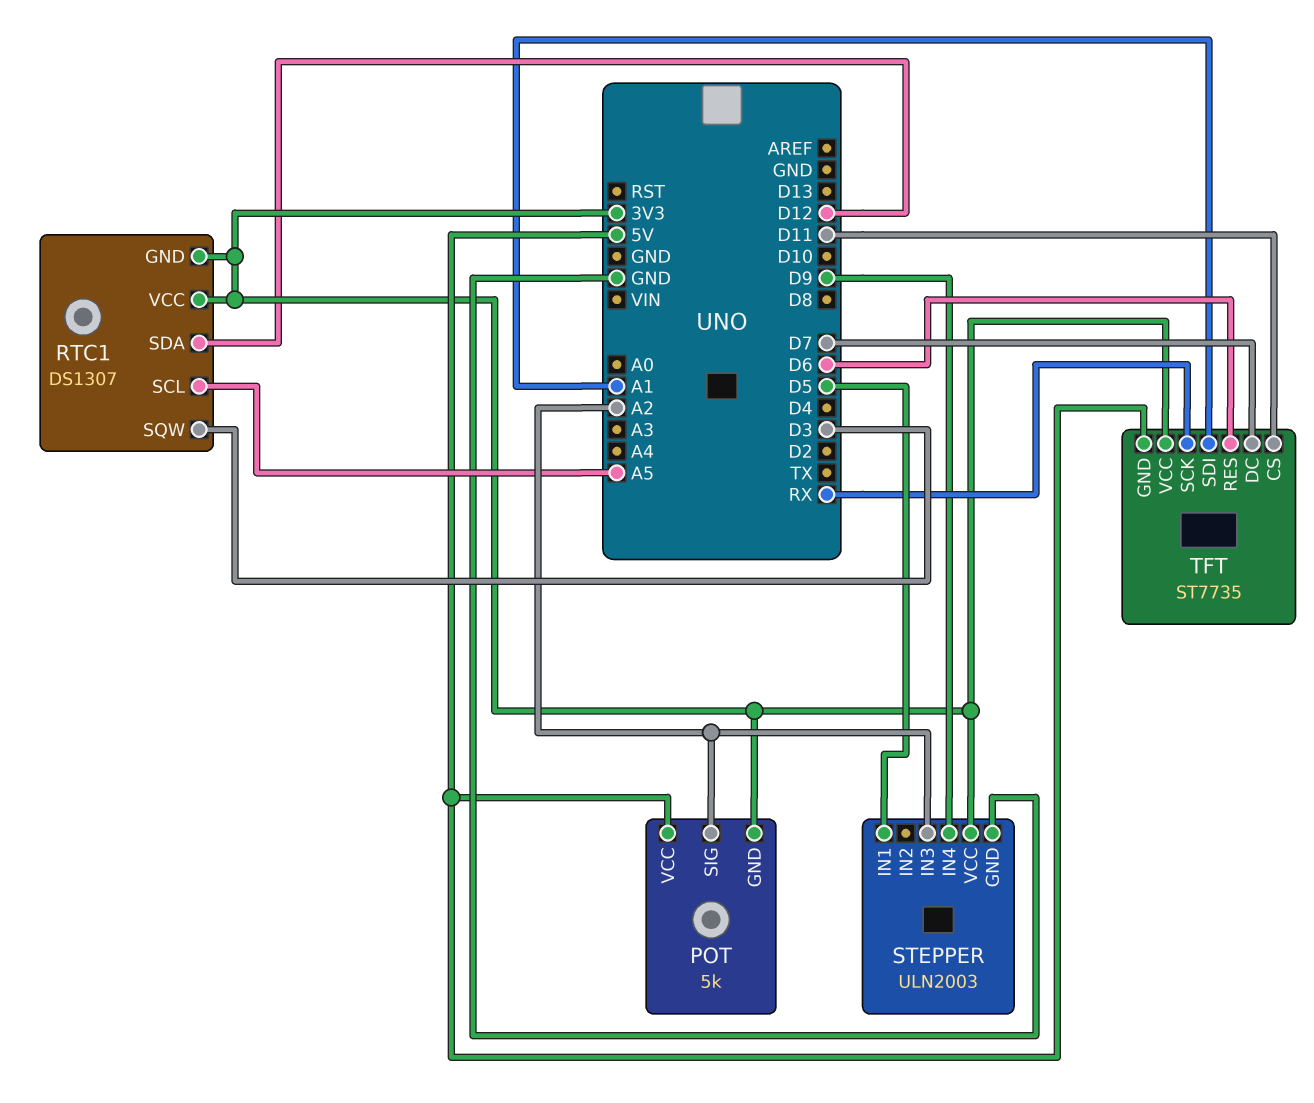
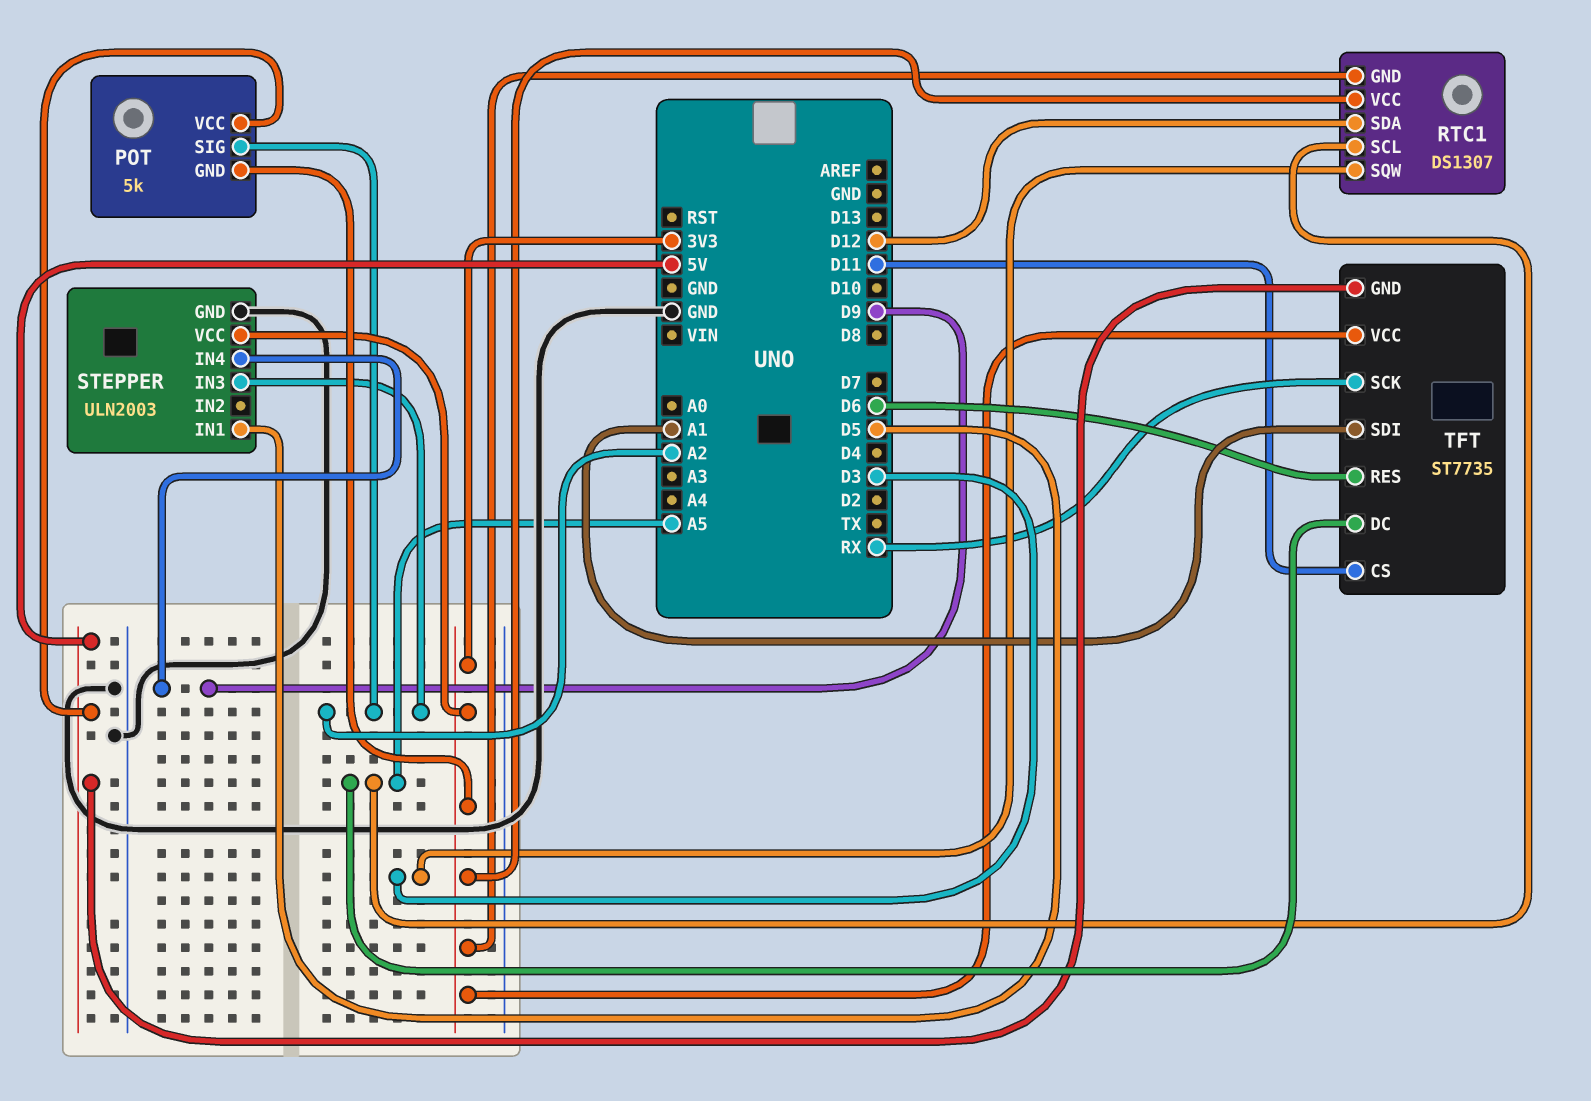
TFT pin DC: D7 -> A5

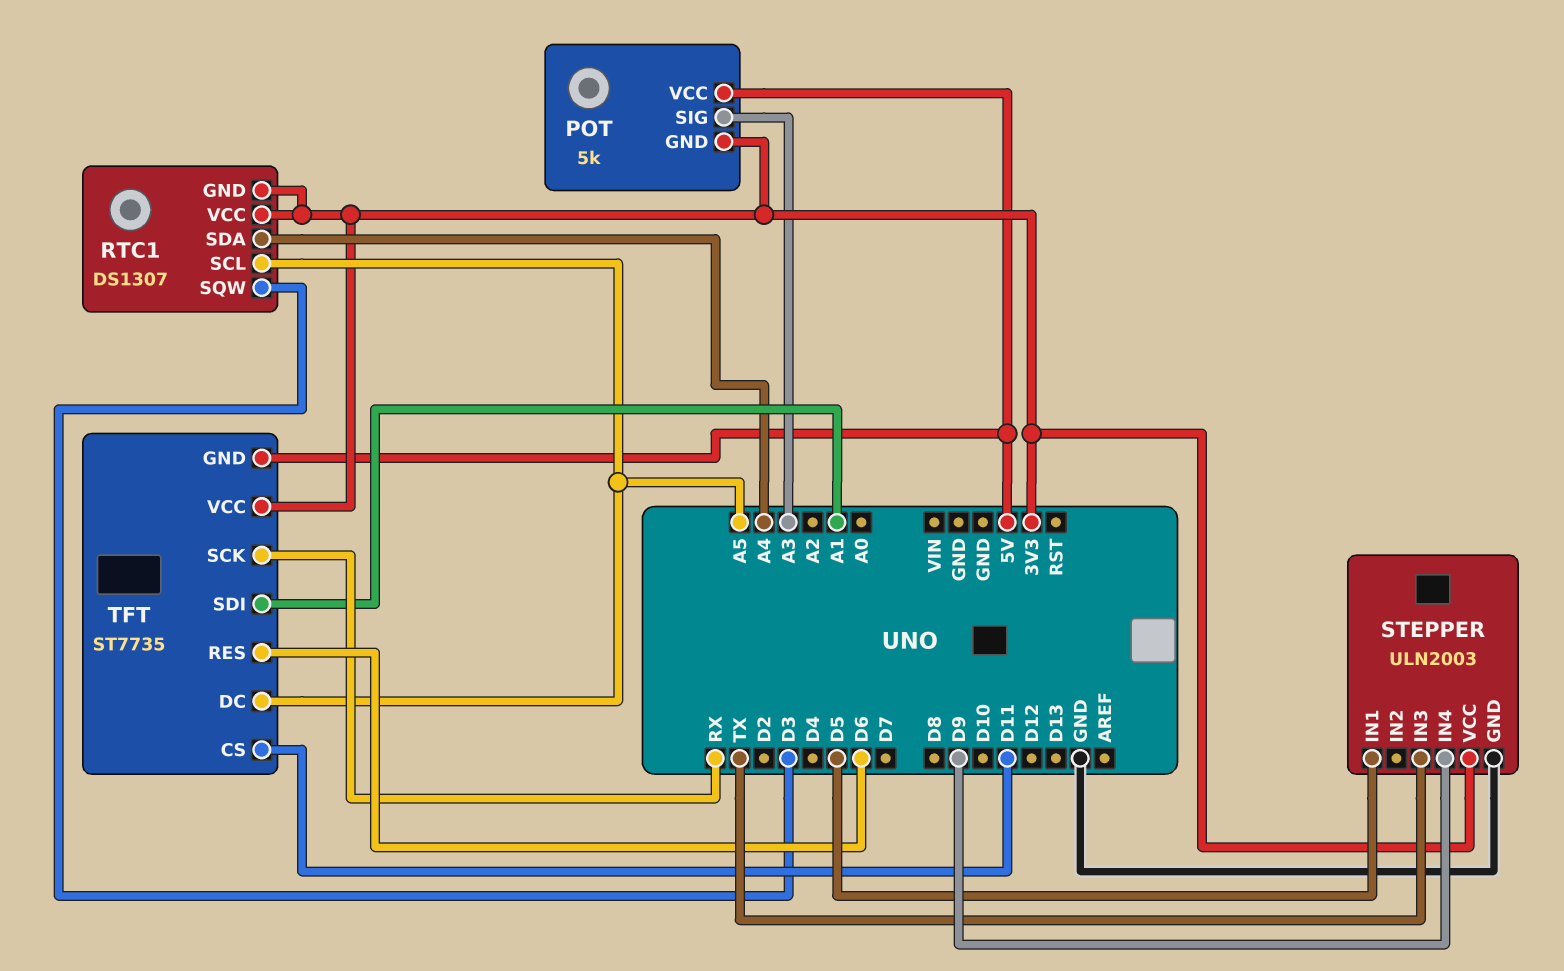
POT pin SIG: A2 -> A3
RTC1 pin SDA: D12 -> A4
STEPPER pin IN3: A2 -> TX

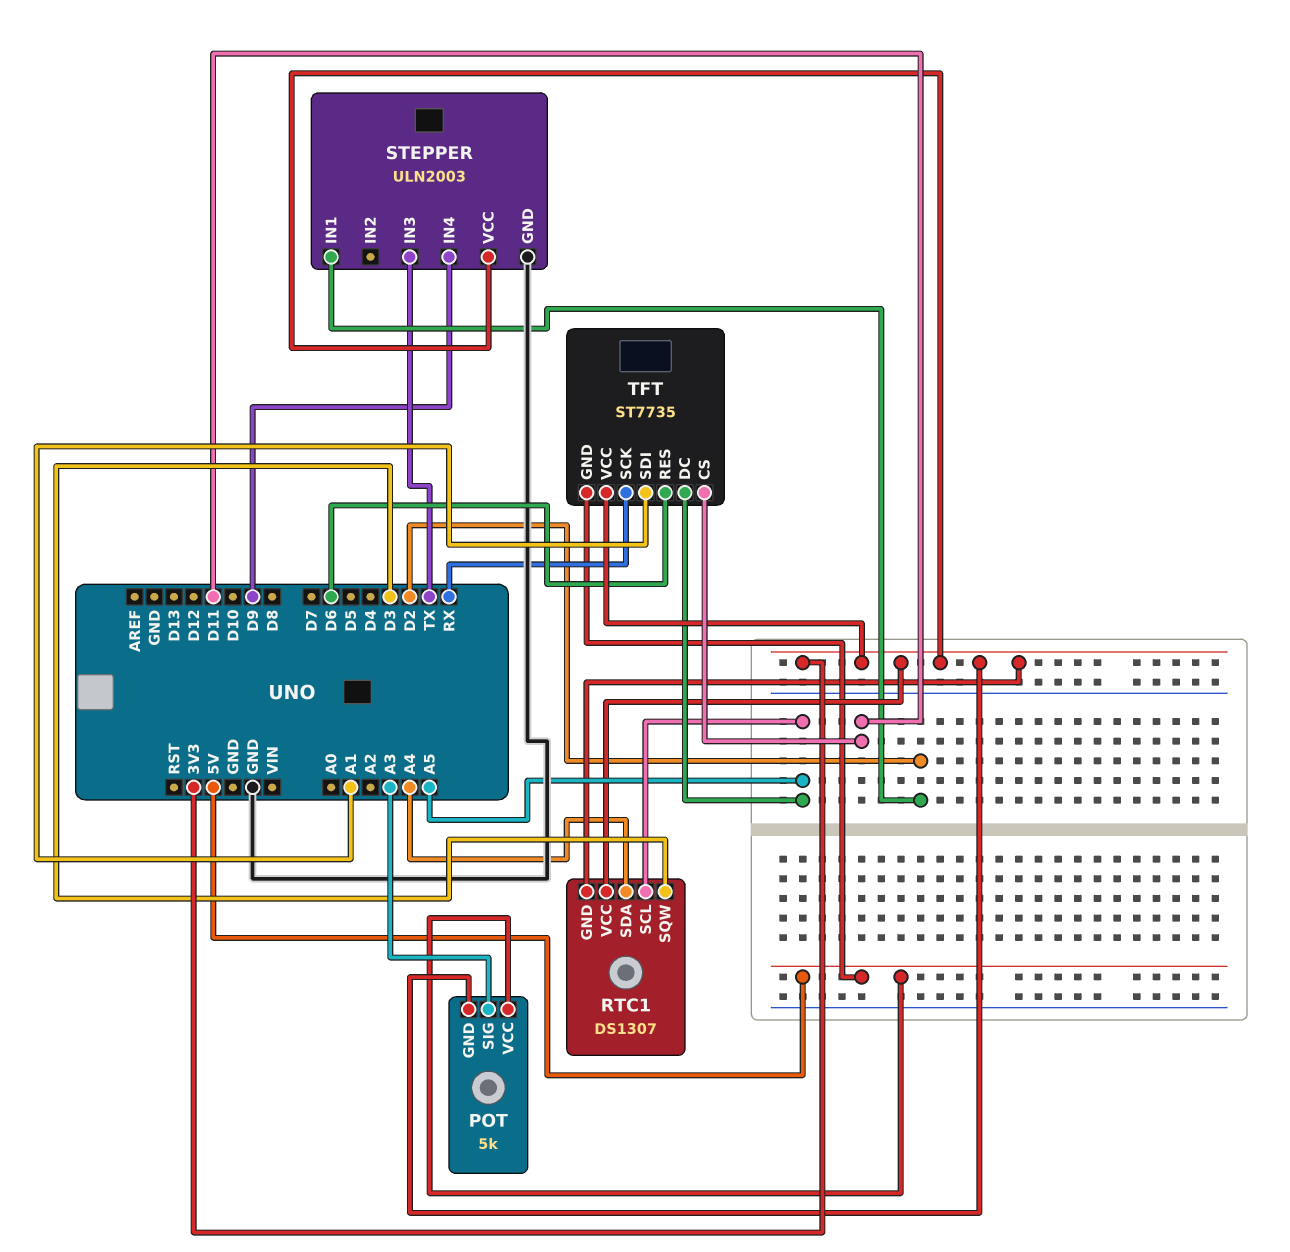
STEPPER pin IN1: D5 -> D2

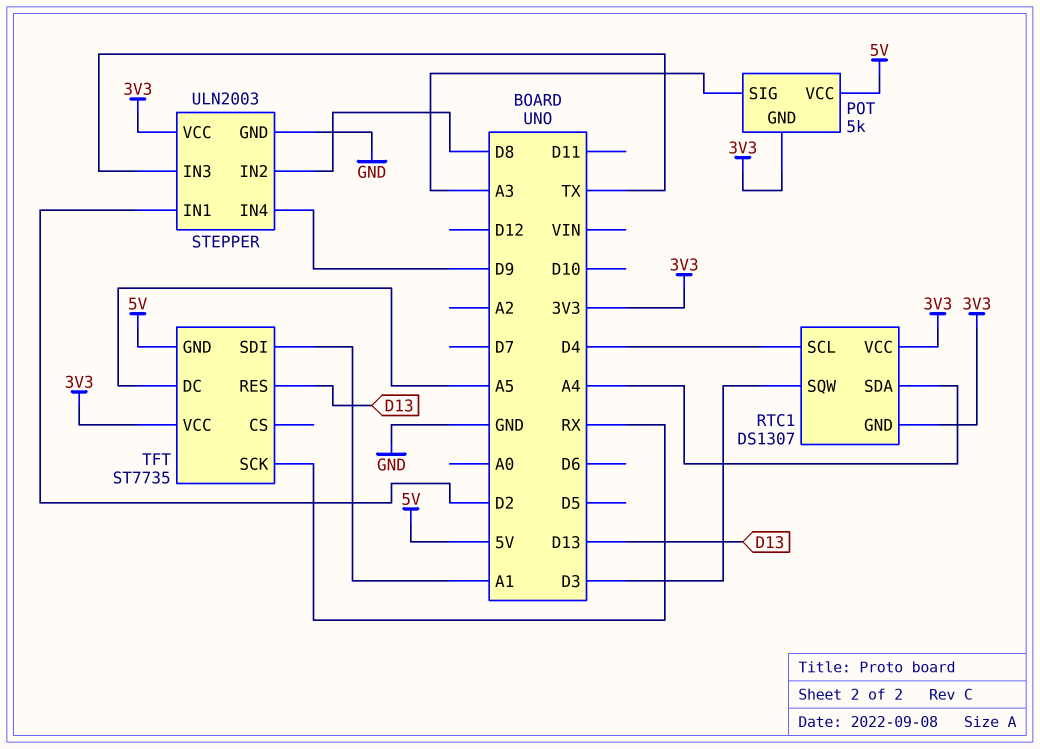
RTC1 pin SCL: A5 -> D4
STEPPER pin IN2: none -> D8
TFT pin CS: D11 -> none
TFT pin RES: D6 -> D13

